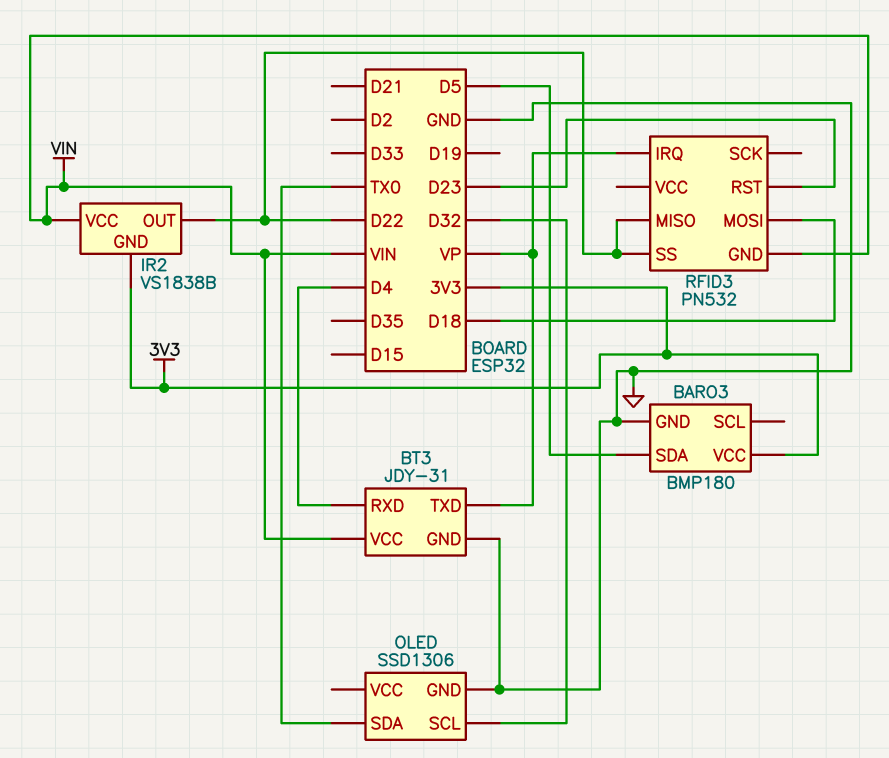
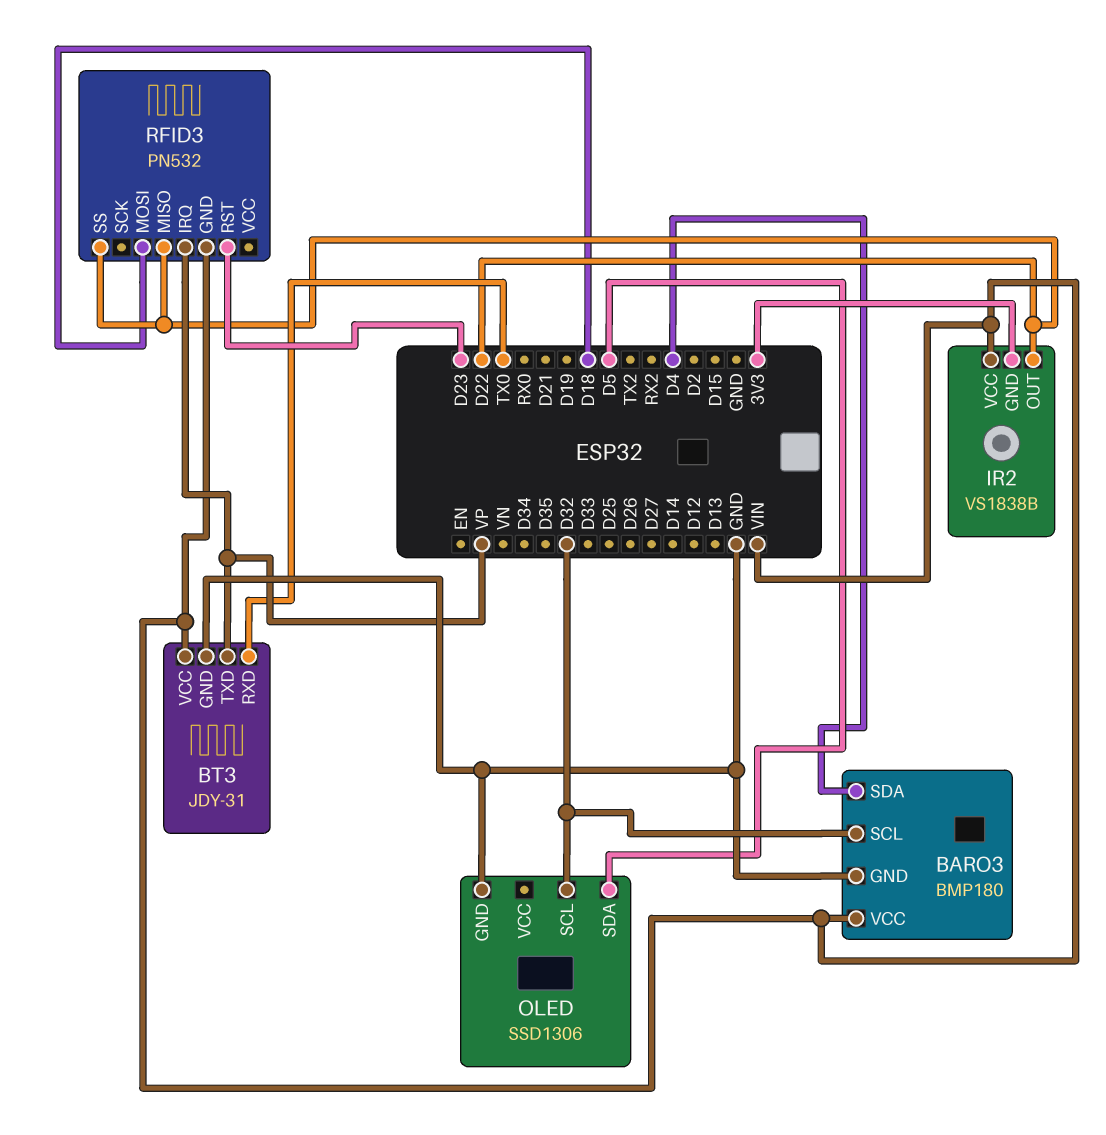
BARO3 pin SCL: none -> D32
BARO3 pin SDA: D5 -> D4
BARO3 pin VCC: 3V3 -> VIN
BT3 pin RXD: D4 -> TX0
OLED pin SDA: TX0 -> D5

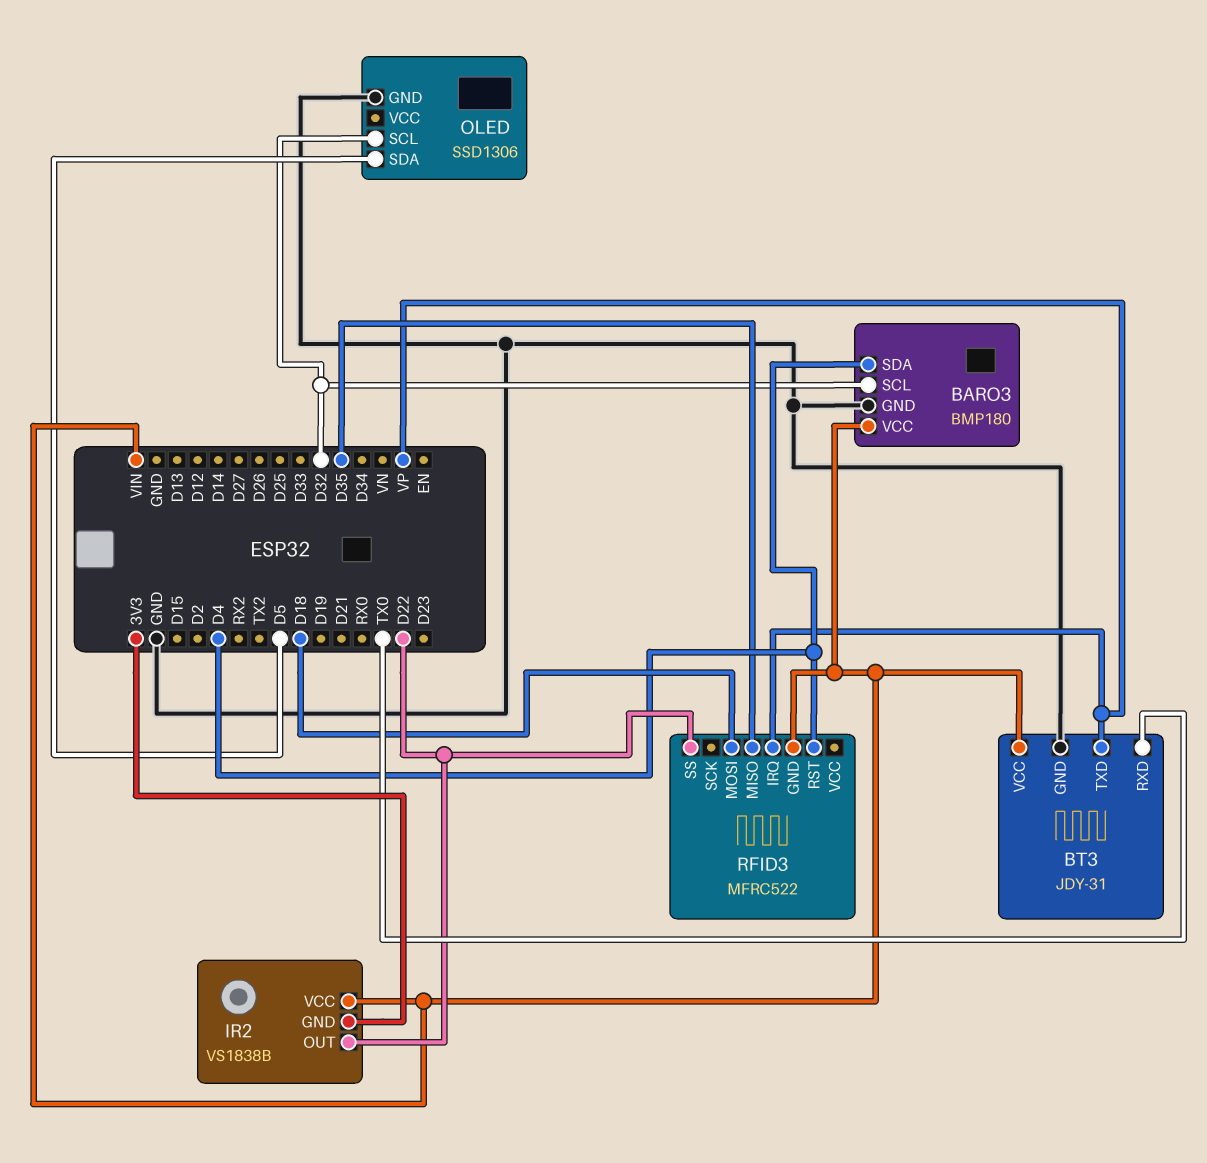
RFID3: PN532 -> MFRC522
RFID3 pin MISO: D22 -> D35
RFID3 pin RST: D23 -> D4

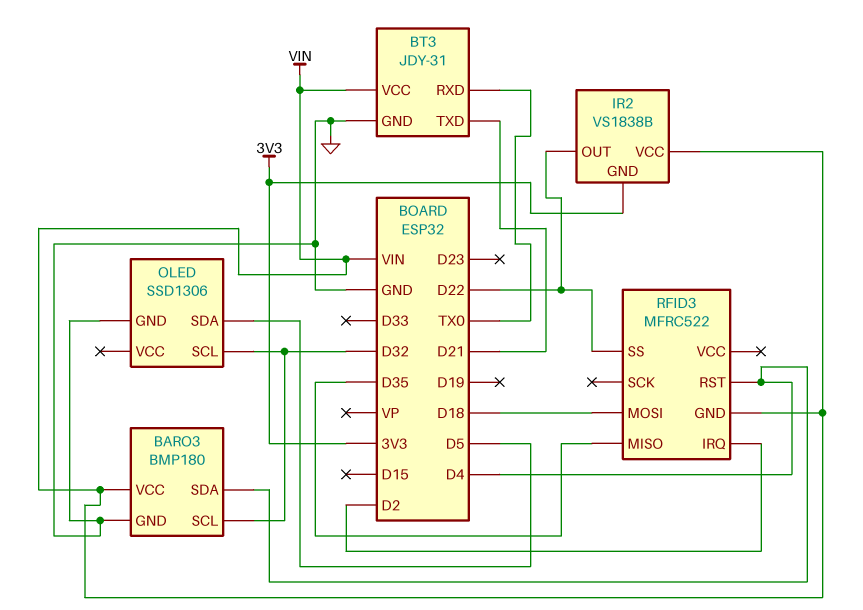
BT3 pin TXD: VP -> D21
RFID3 pin IRQ: VP -> D2

